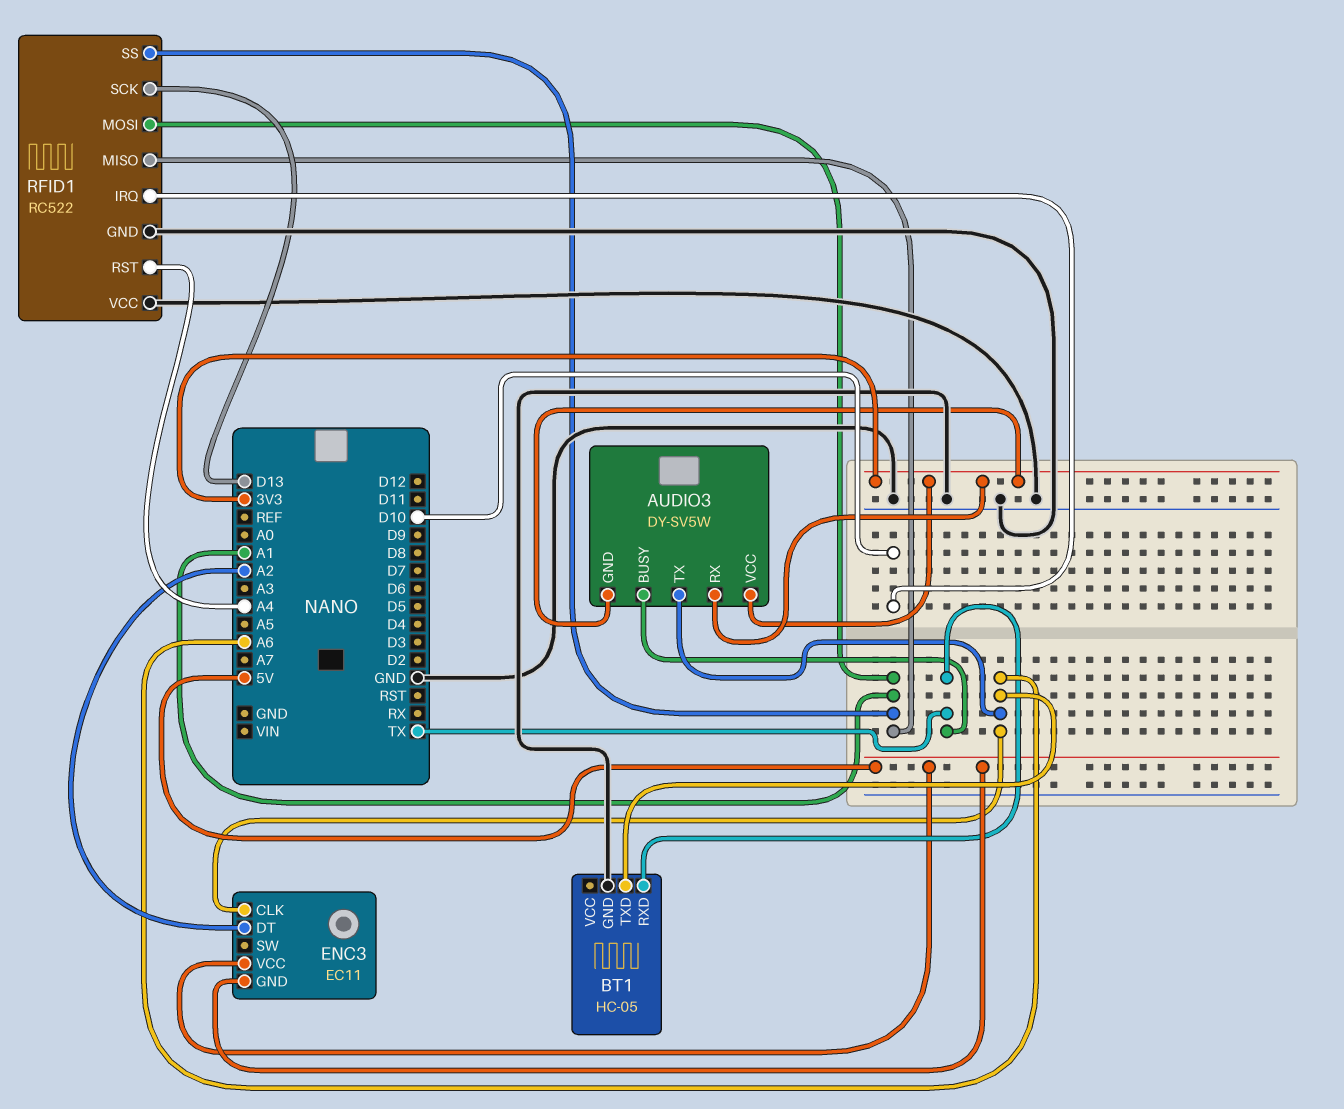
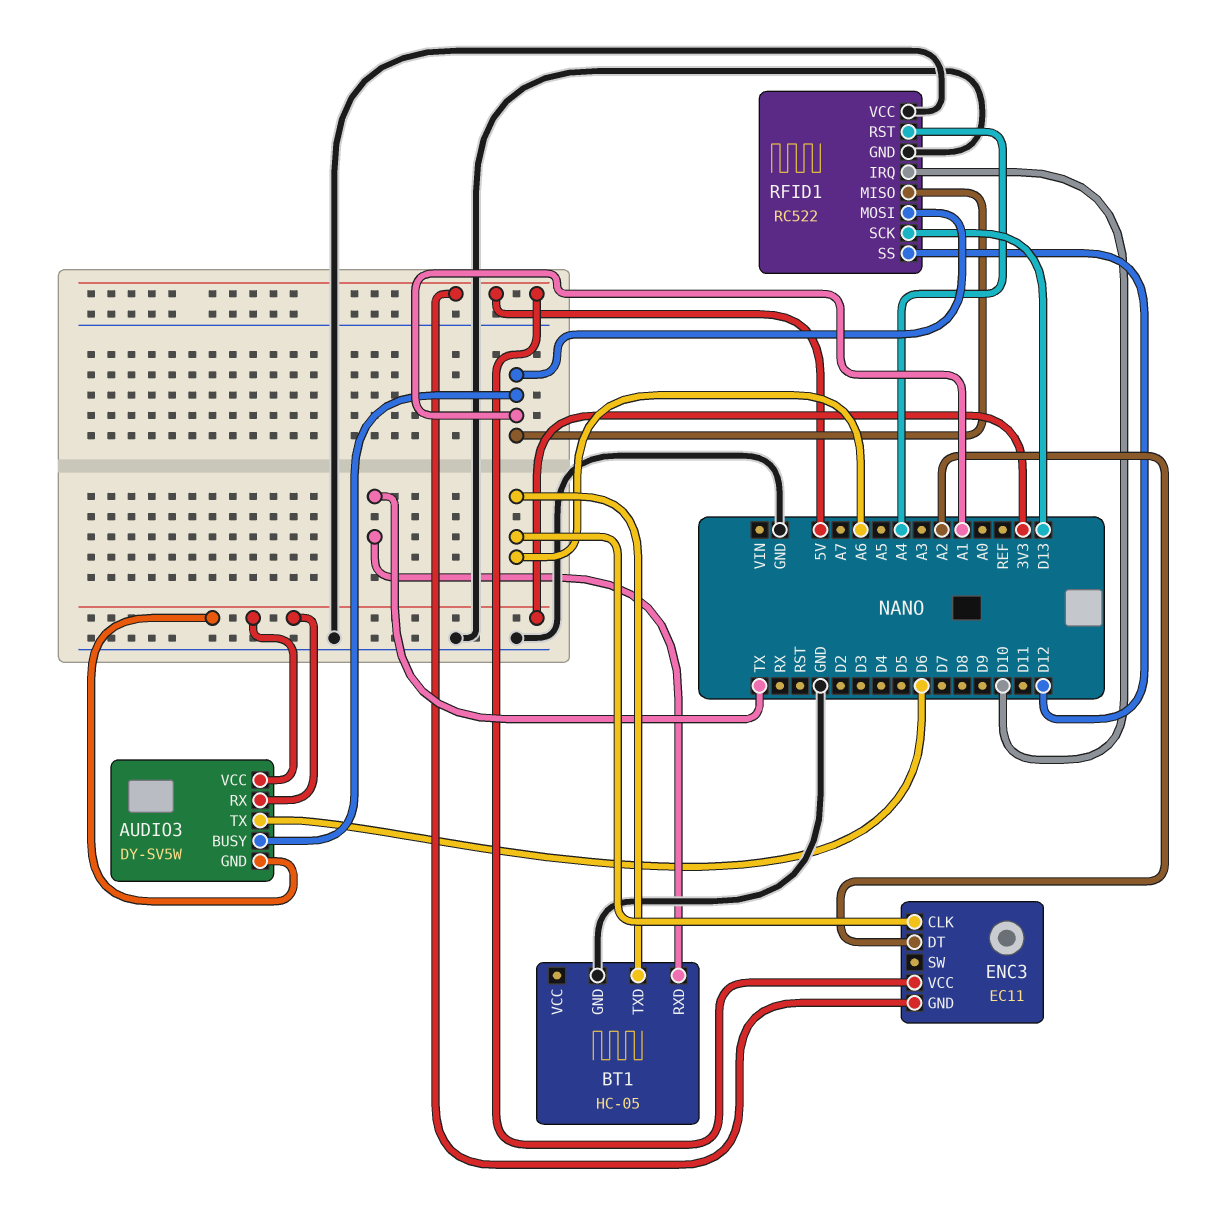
AUDIO3 pin BUSY: TX -> A1
AUDIO3 pin TX: A6 -> D6
RFID1 pin SS: A1 -> D12

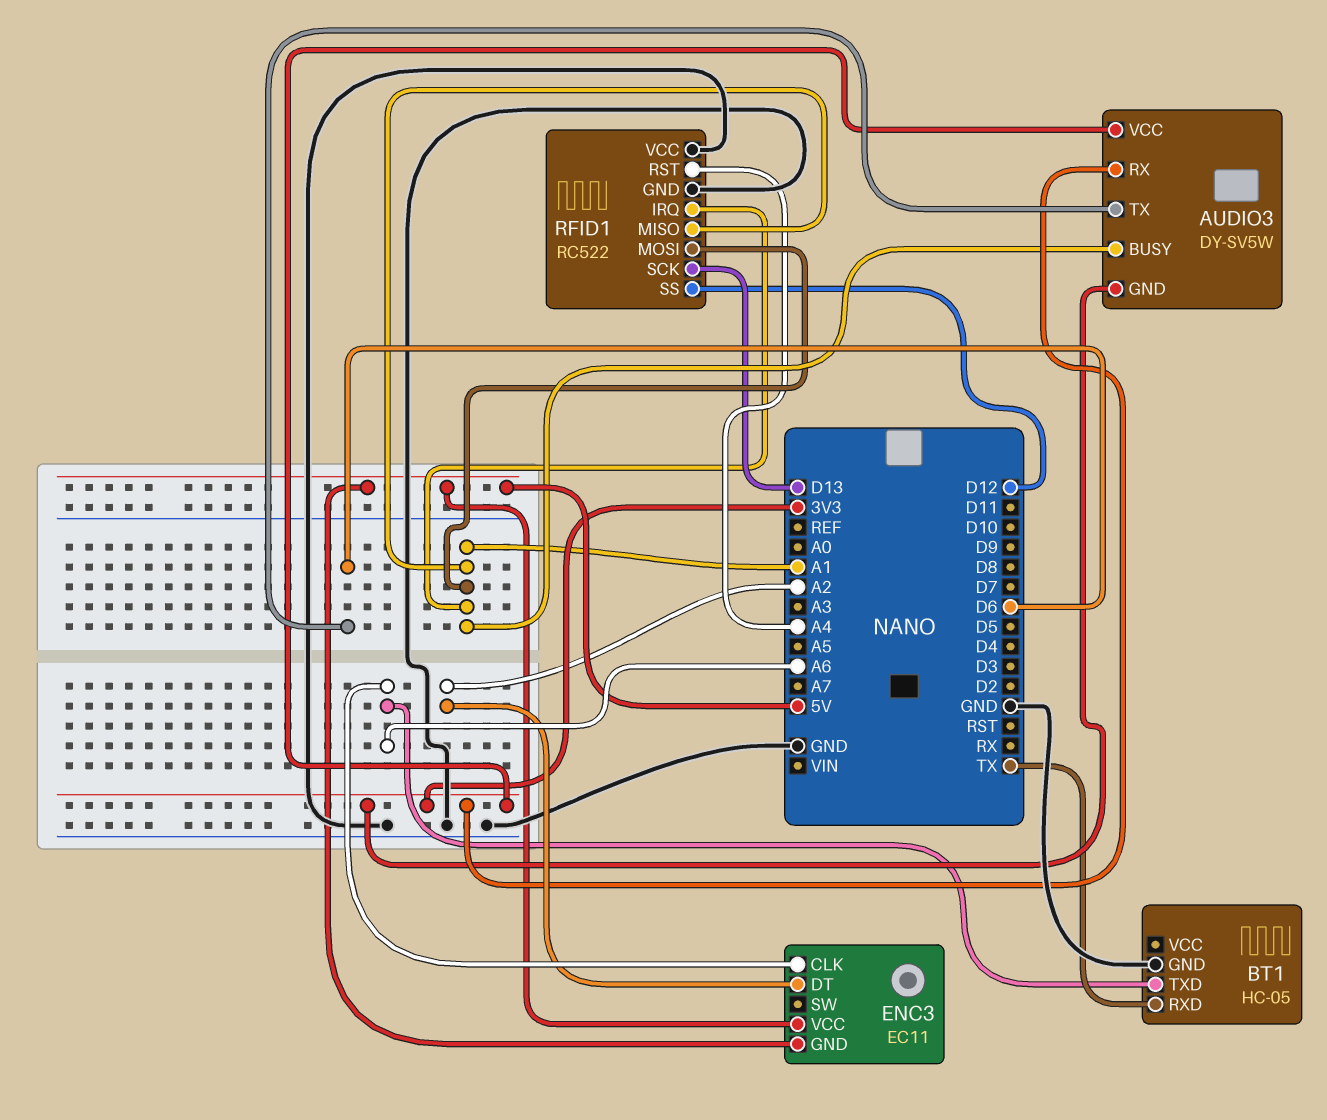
RFID1 pin IRQ: D10 -> A1

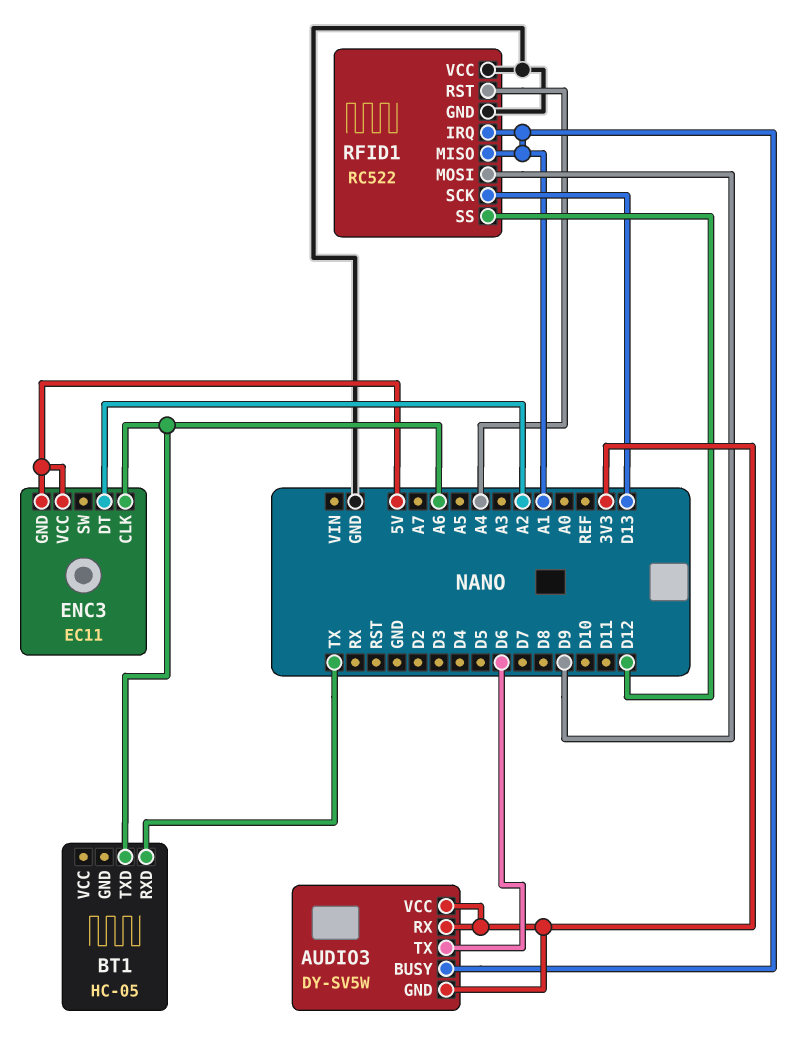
BT1 pin GND: GND -> none
RFID1 pin MOSI: A1 -> D9

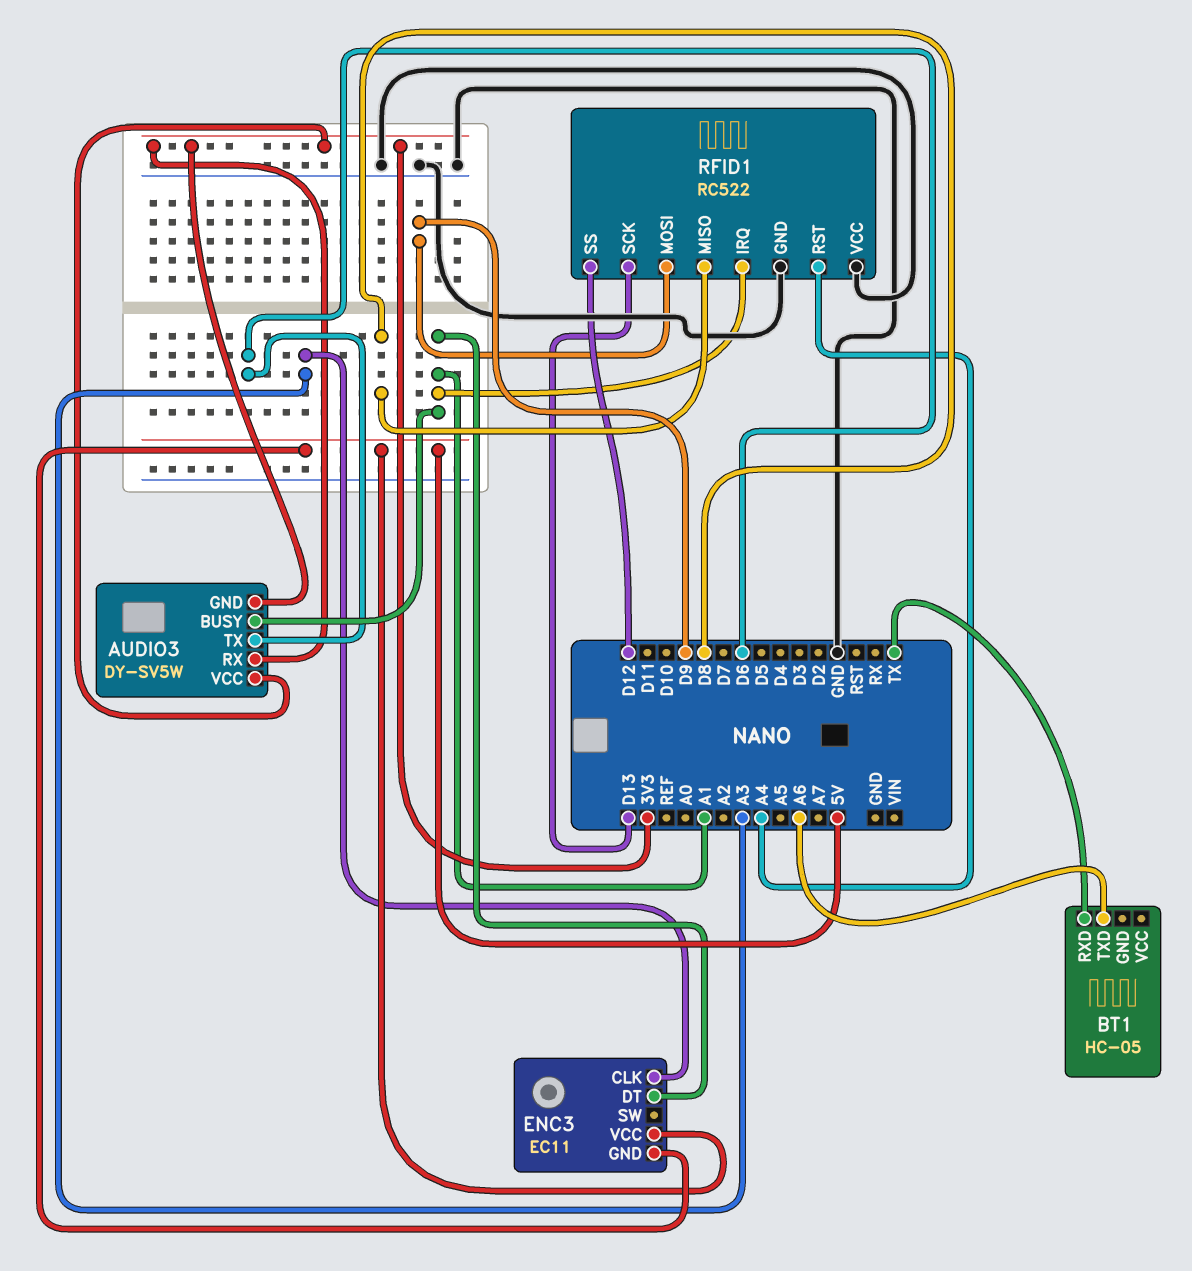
ENC3 pin CLK: A6 -> A3
ENC3 pin DT: A2 -> A1
RFID1 pin MISO: A1 -> D8

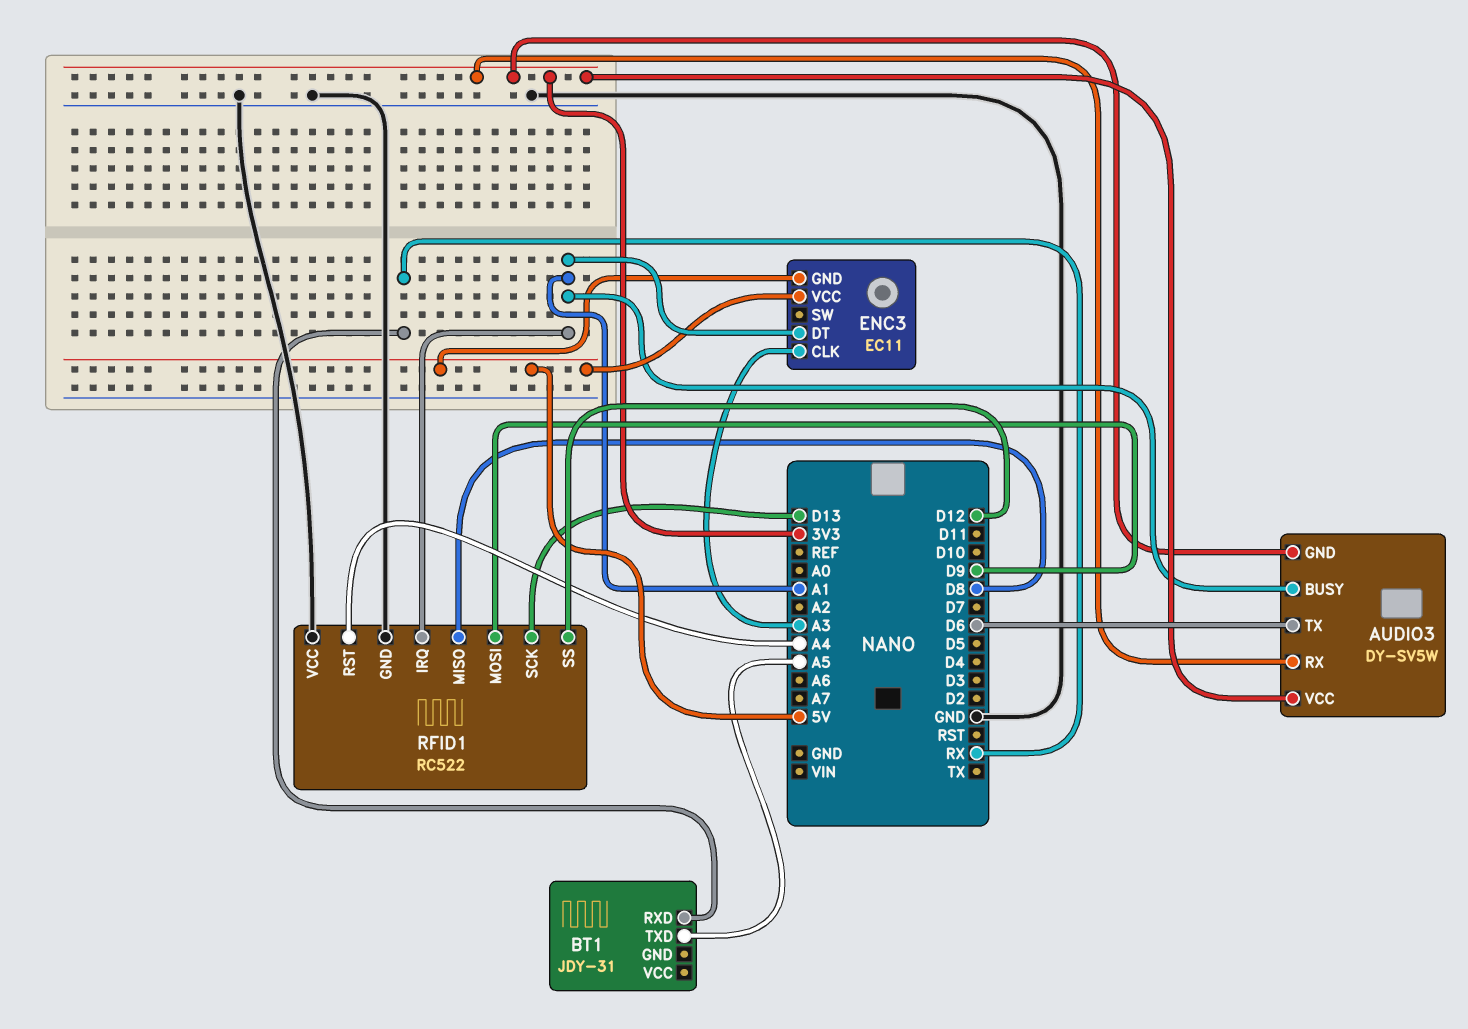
BT1: HC-05 -> JDY-31
BT1 pin RXD: TX -> RX
BT1 pin TXD: A6 -> A5

